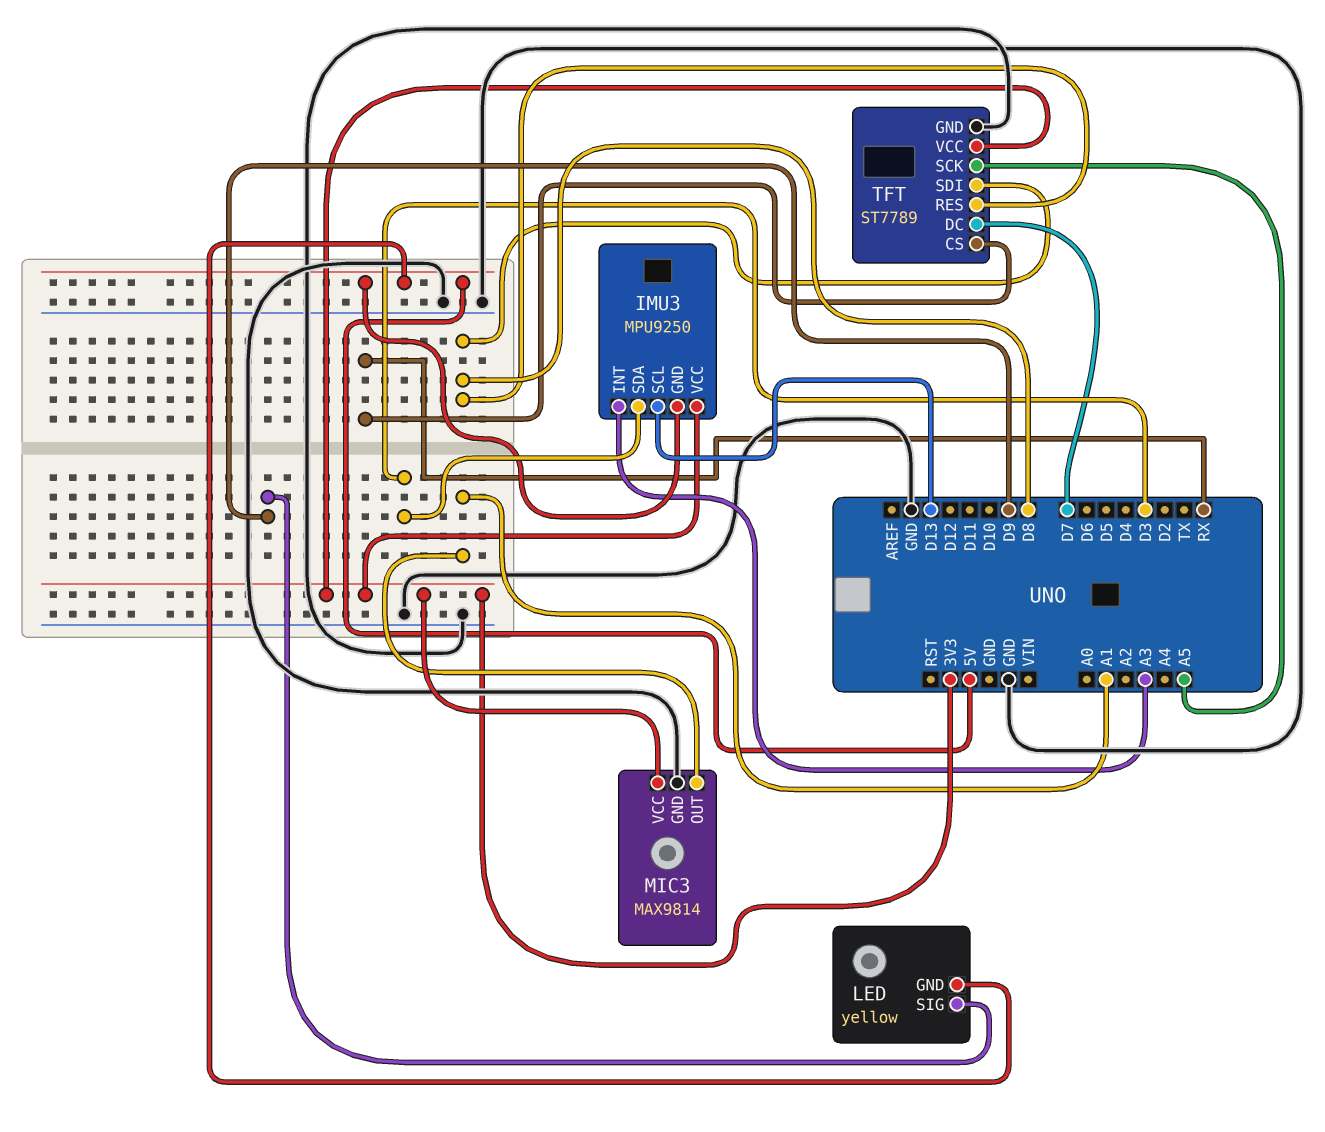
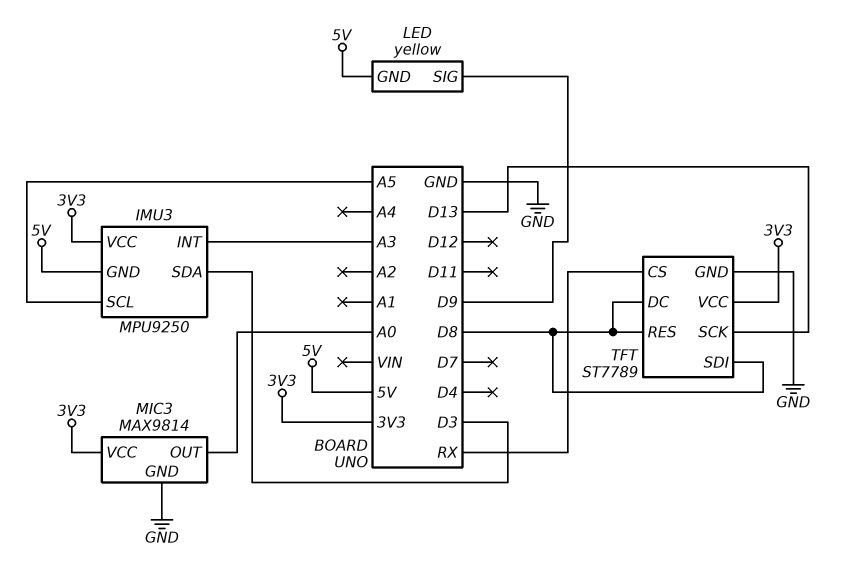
IMU3 pin SCL: D13 -> A5
MIC3 pin OUT: A1 -> A0
TFT pin DC: D7 -> D8
TFT pin SCK: A5 -> D13

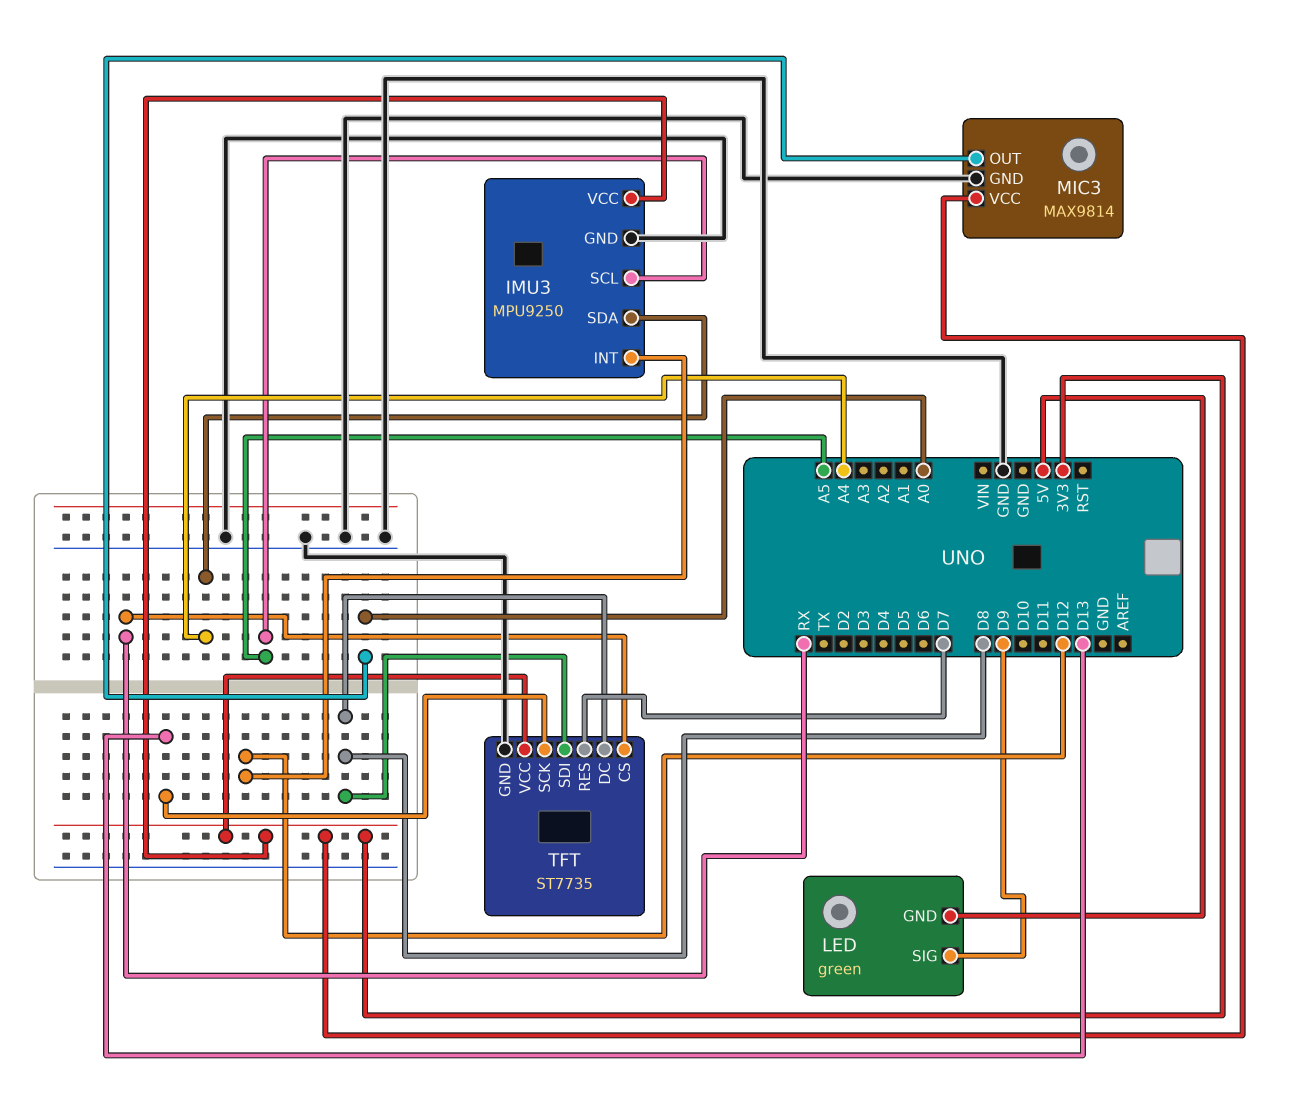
IMU3 pin GND: 5V -> GND
IMU3 pin INT: A3 -> D12
IMU3 pin SDA: D3 -> A4
LED: yellow -> green
TFT: ST7789 -> ST7735
TFT pin RES: D8 -> D7

